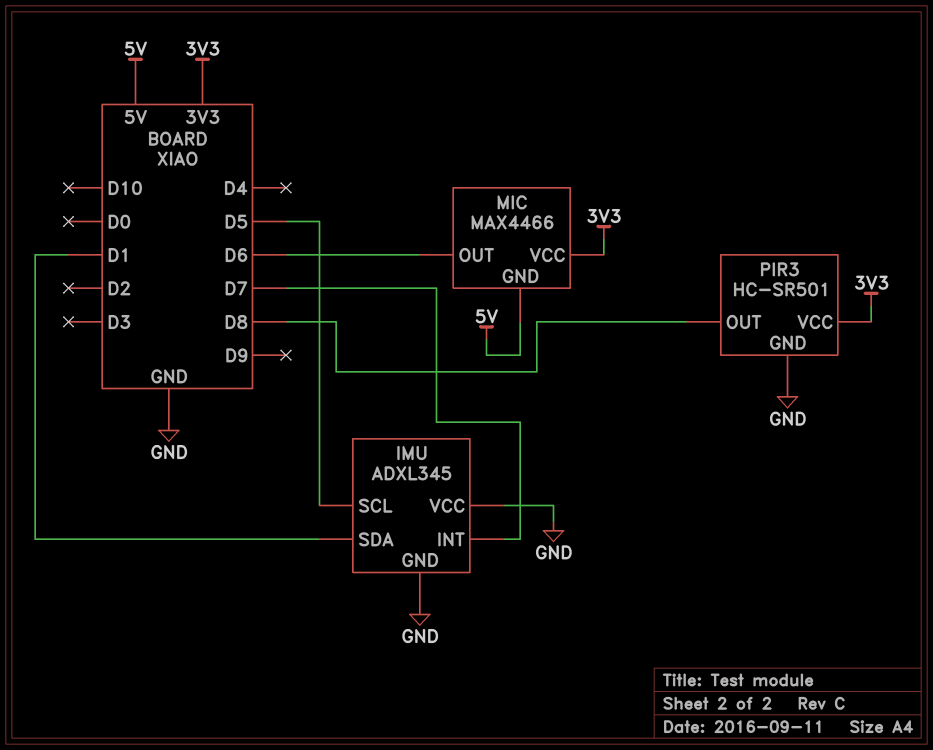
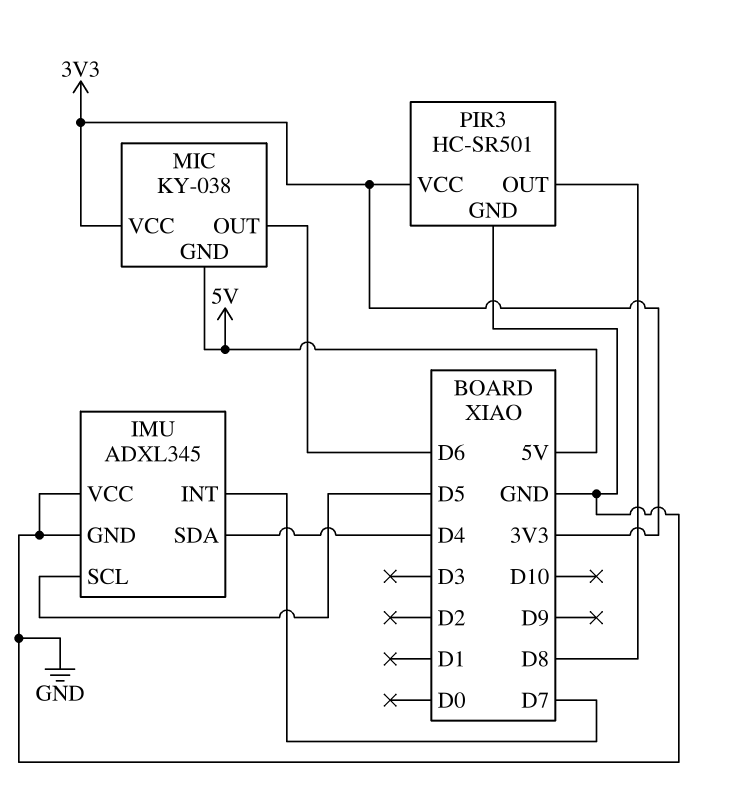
IMU pin SDA: D1 -> D4
MIC: MAX4466 -> KY-038

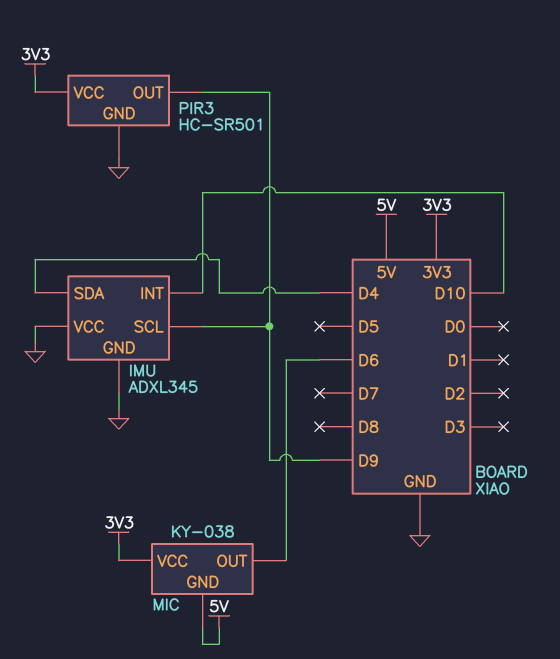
IMU pin INT: D7 -> D10
IMU pin SCL: D5 -> D9
PIR3 pin OUT: D8 -> D9

